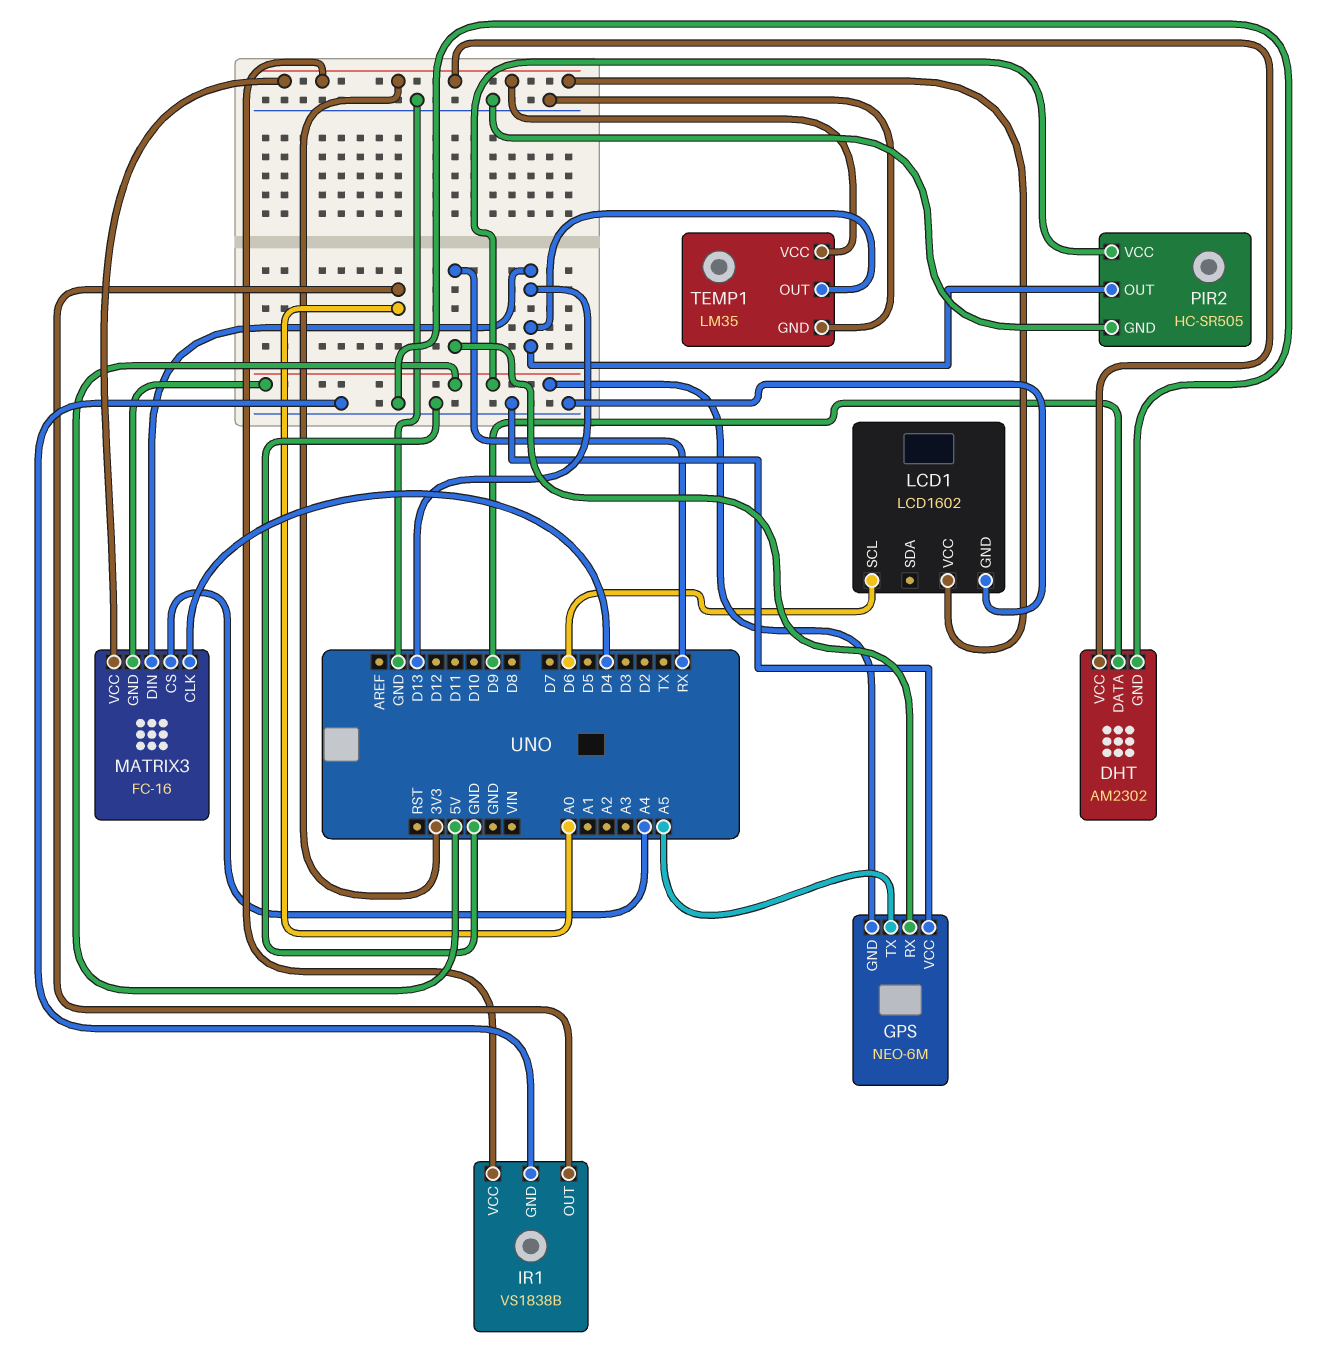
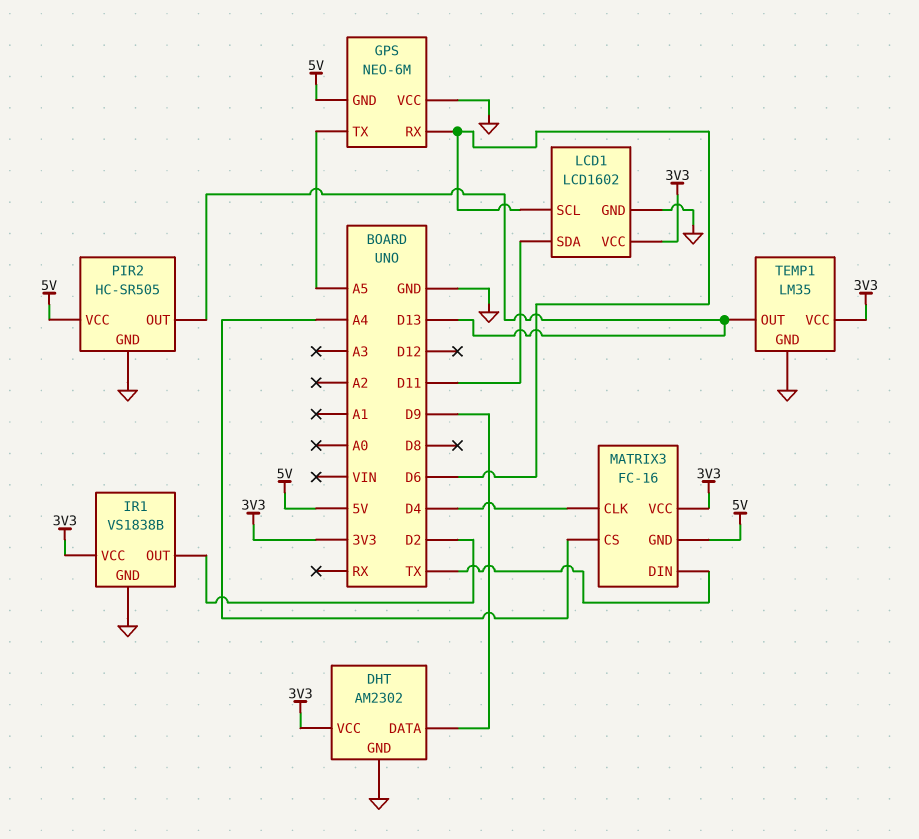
GPS pin RX: RX -> D6
IR1 pin OUT: A0 -> D2
LCD1 pin SDA: none -> D11
MATRIX3 pin DIN: D13 -> TX

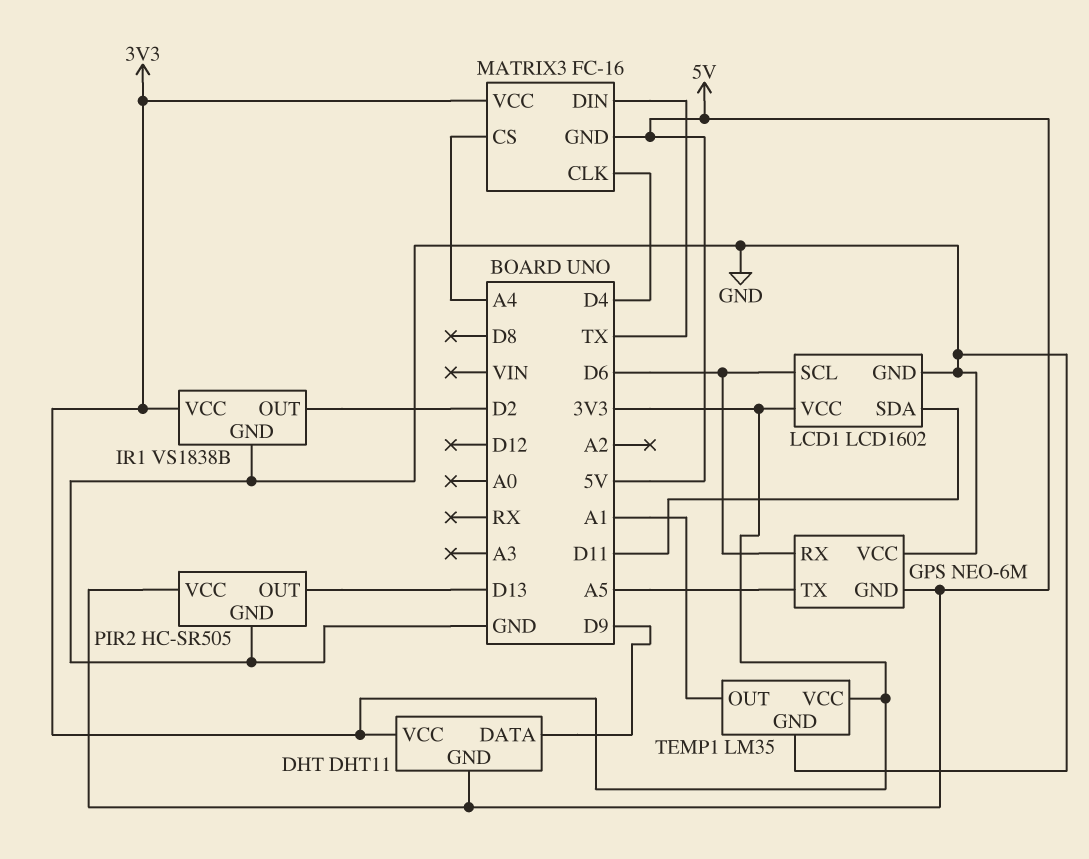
DHT: AM2302 -> DHT11
DHT pin GND: GND -> 5V
TEMP1 pin OUT: D13 -> A1

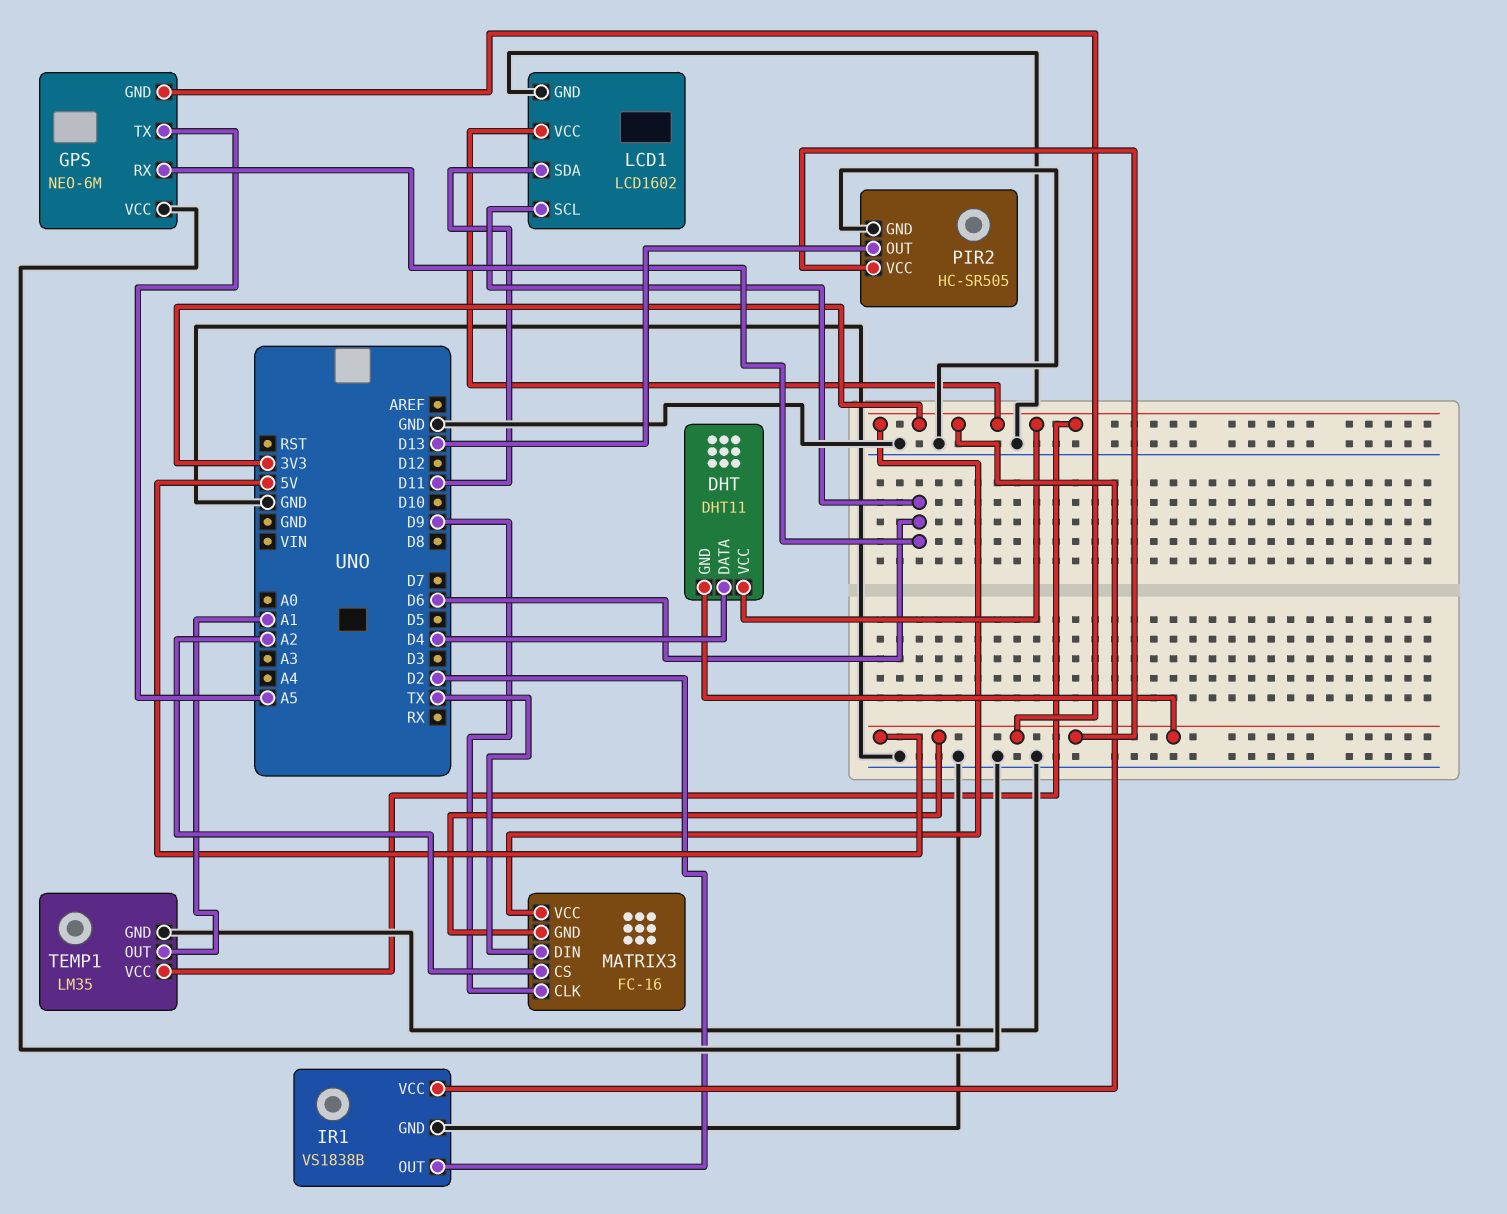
DHT pin DATA: D9 -> D4
MATRIX3 pin CLK: D4 -> D9
MATRIX3 pin CS: A4 -> A2

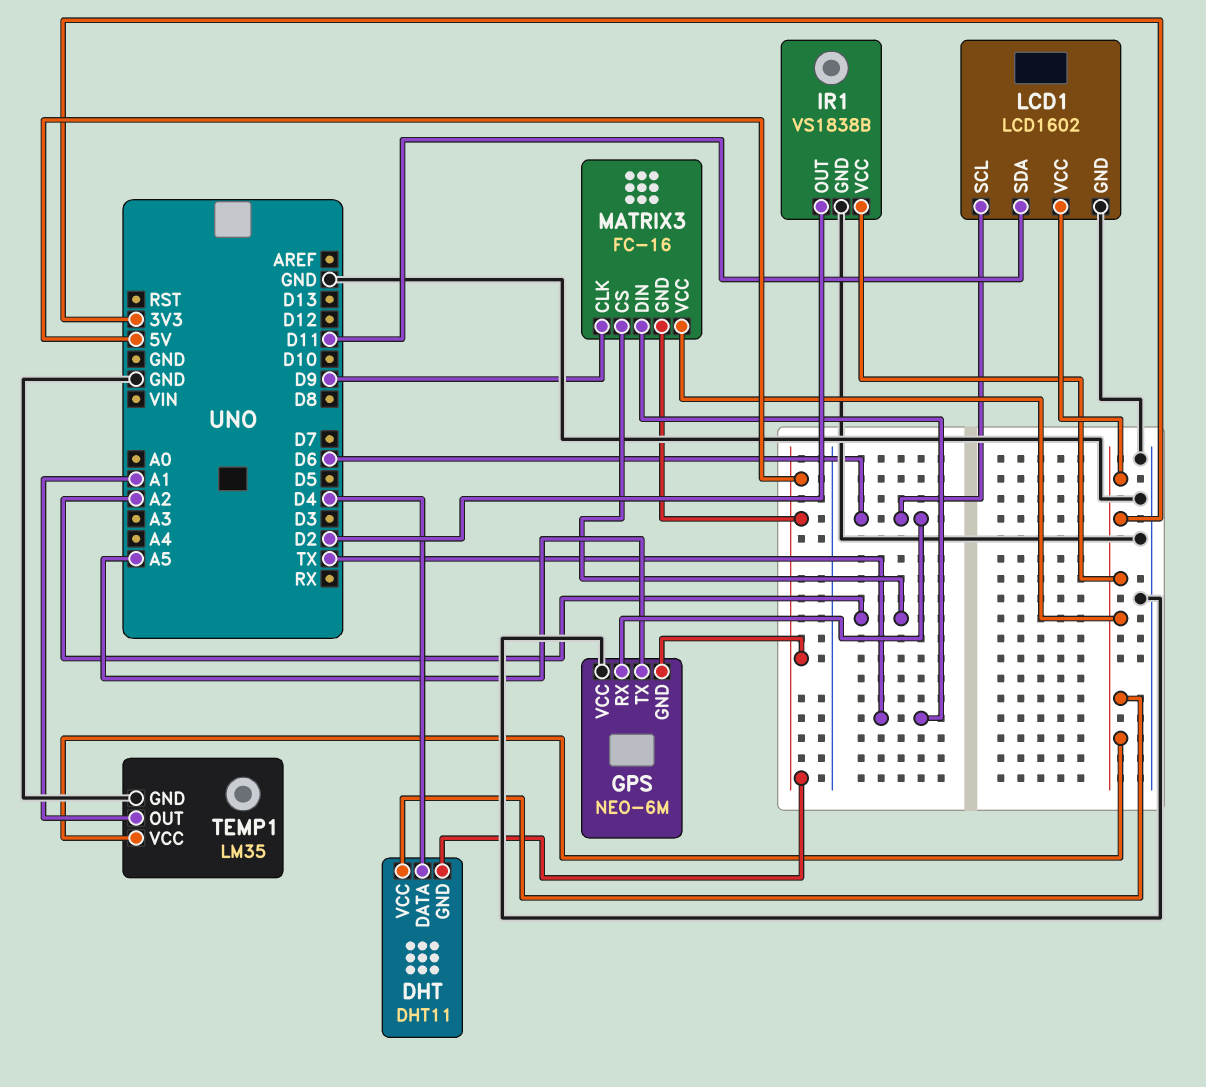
PIR2: HC-SR505 -> none
PIR2 pin GND: GND -> none
PIR2 pin OUT: D13 -> none
PIR2 pin VCC: 5V -> none

